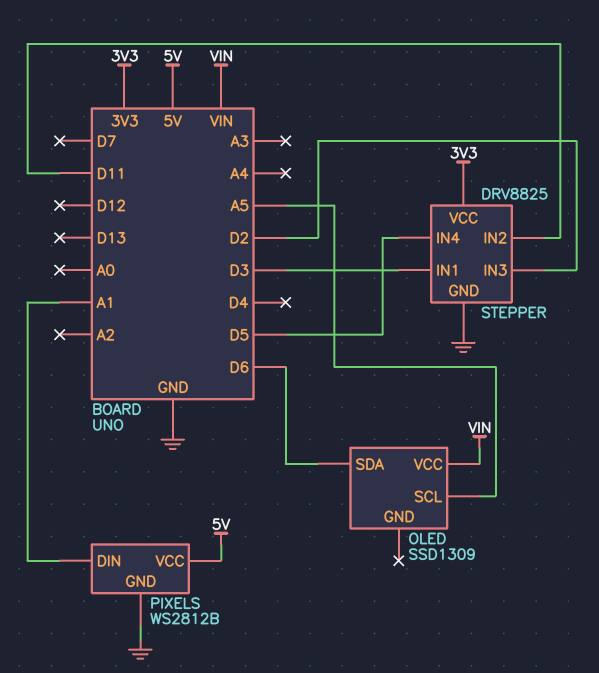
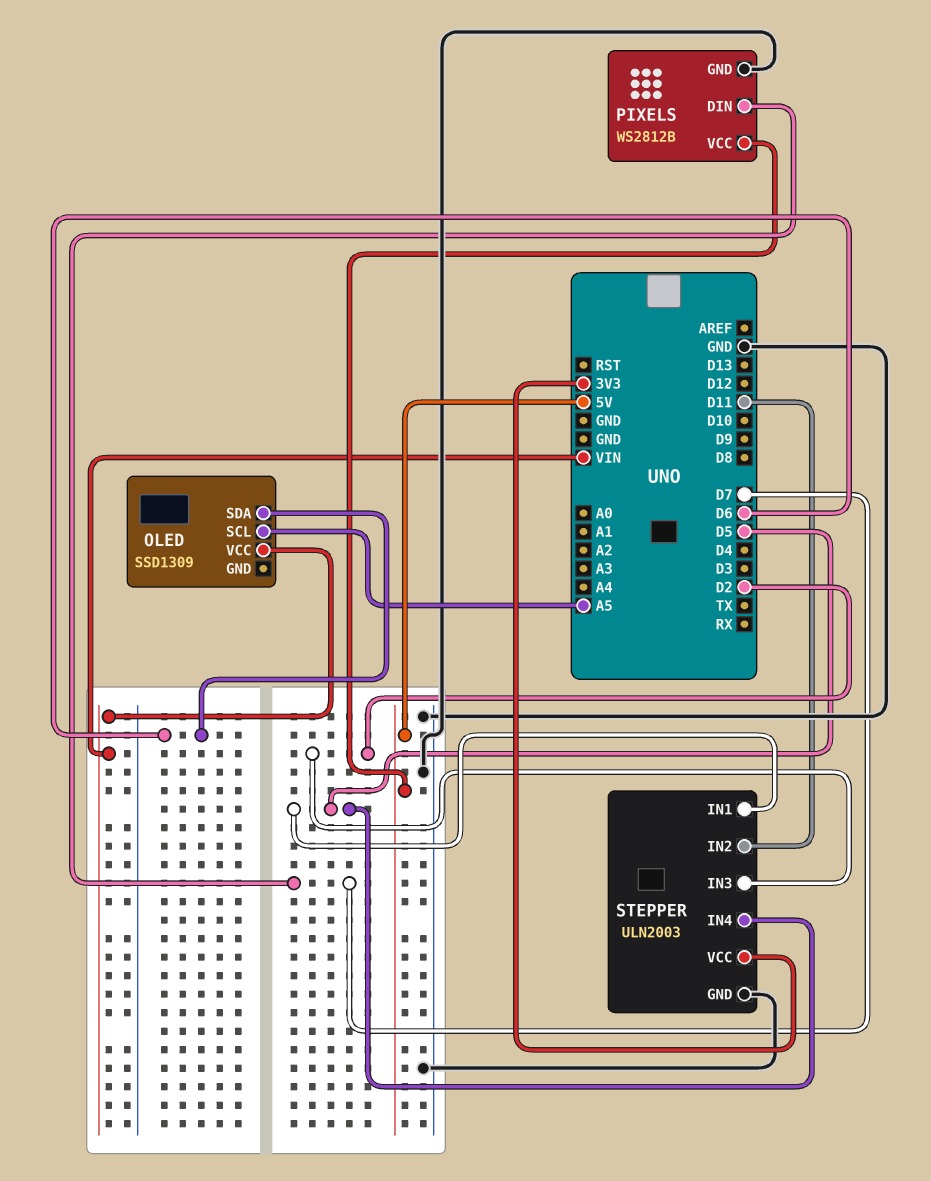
PIXELS pin DIN: A1 -> D7
STEPPER: DRV8825 -> ULN2003
STEPPER pin IN1: D3 -> D5

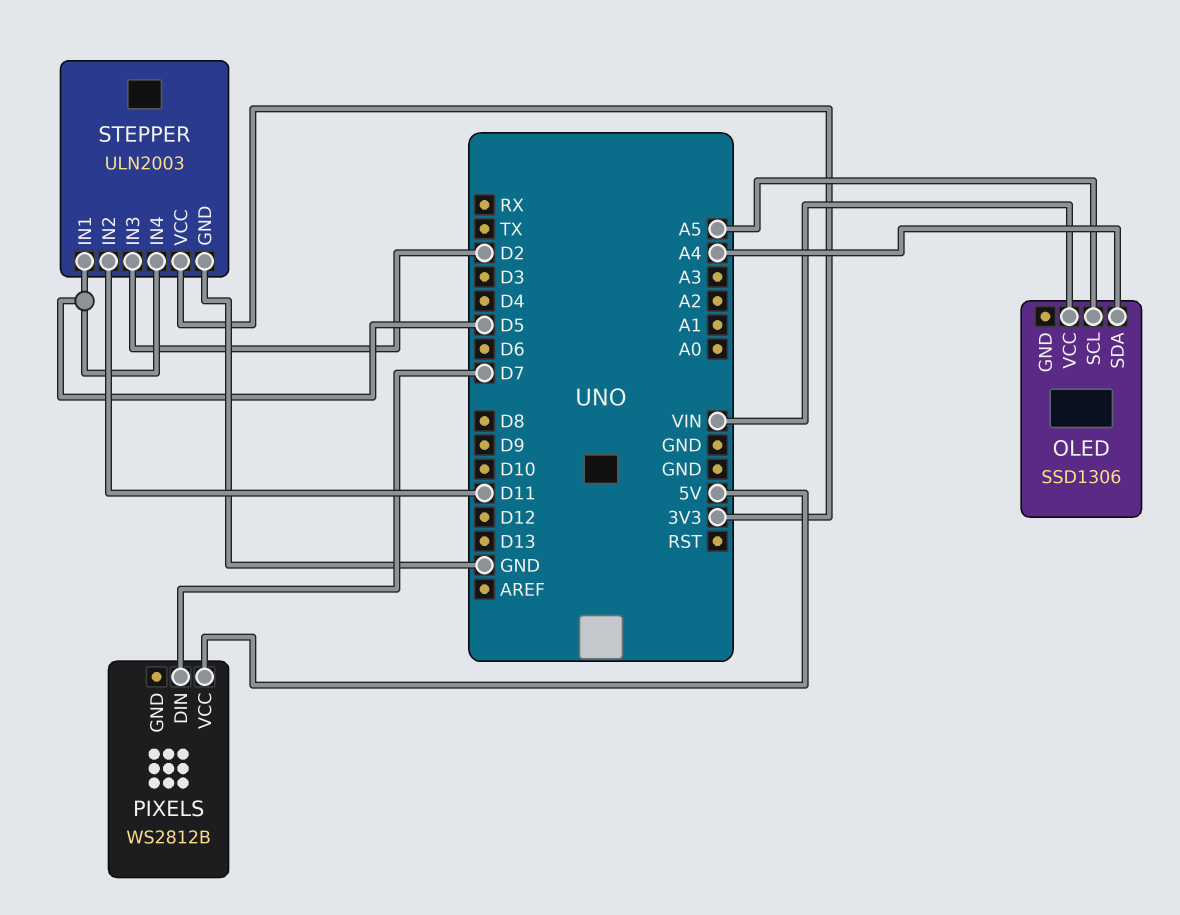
OLED: SSD1309 -> SSD1306
OLED pin SDA: D6 -> A4
PIXELS pin GND: GND -> none

